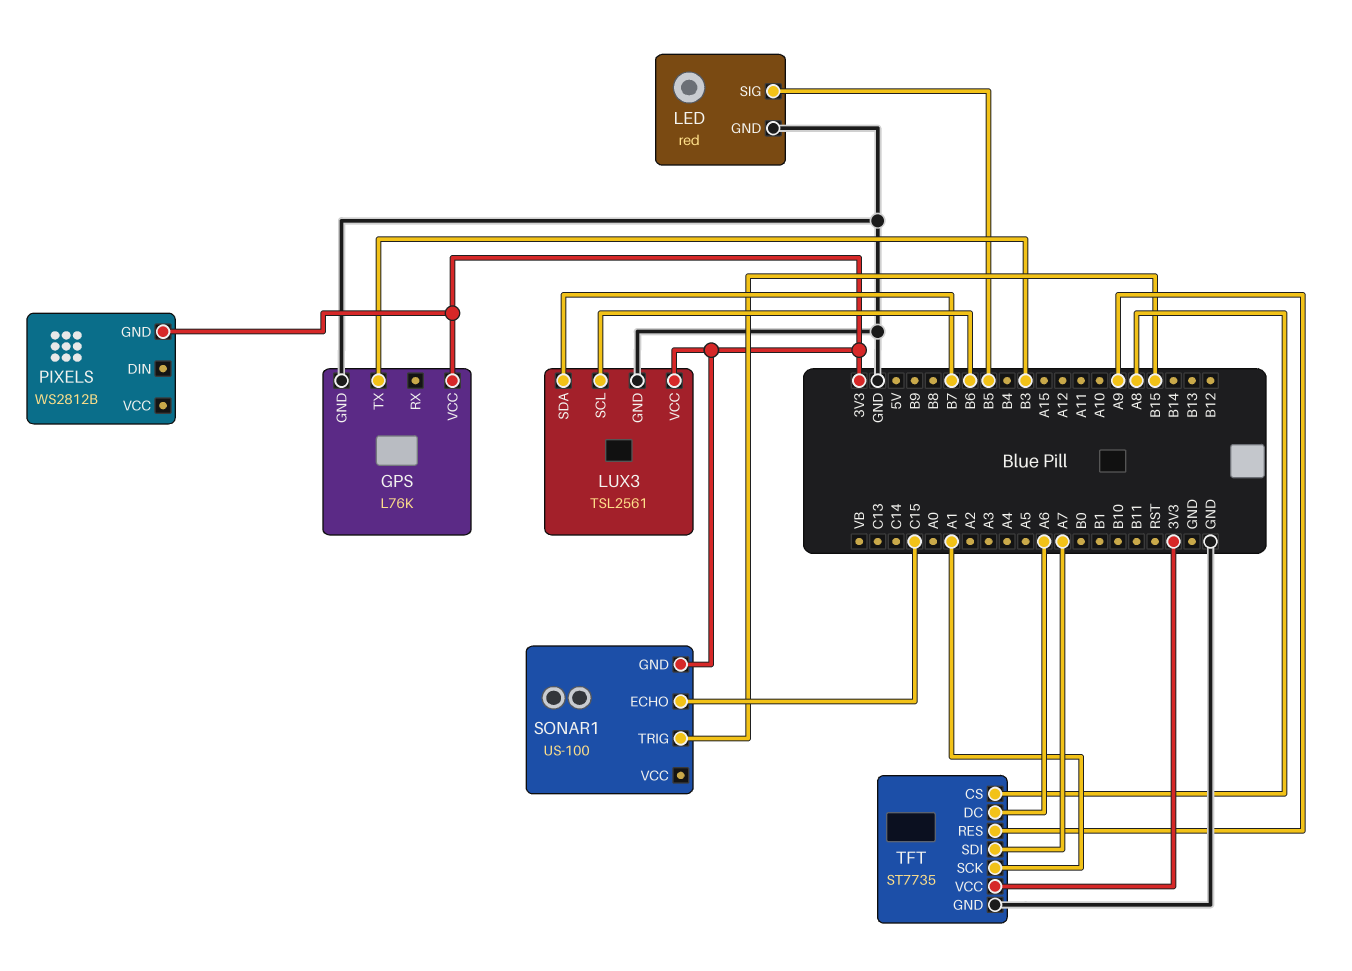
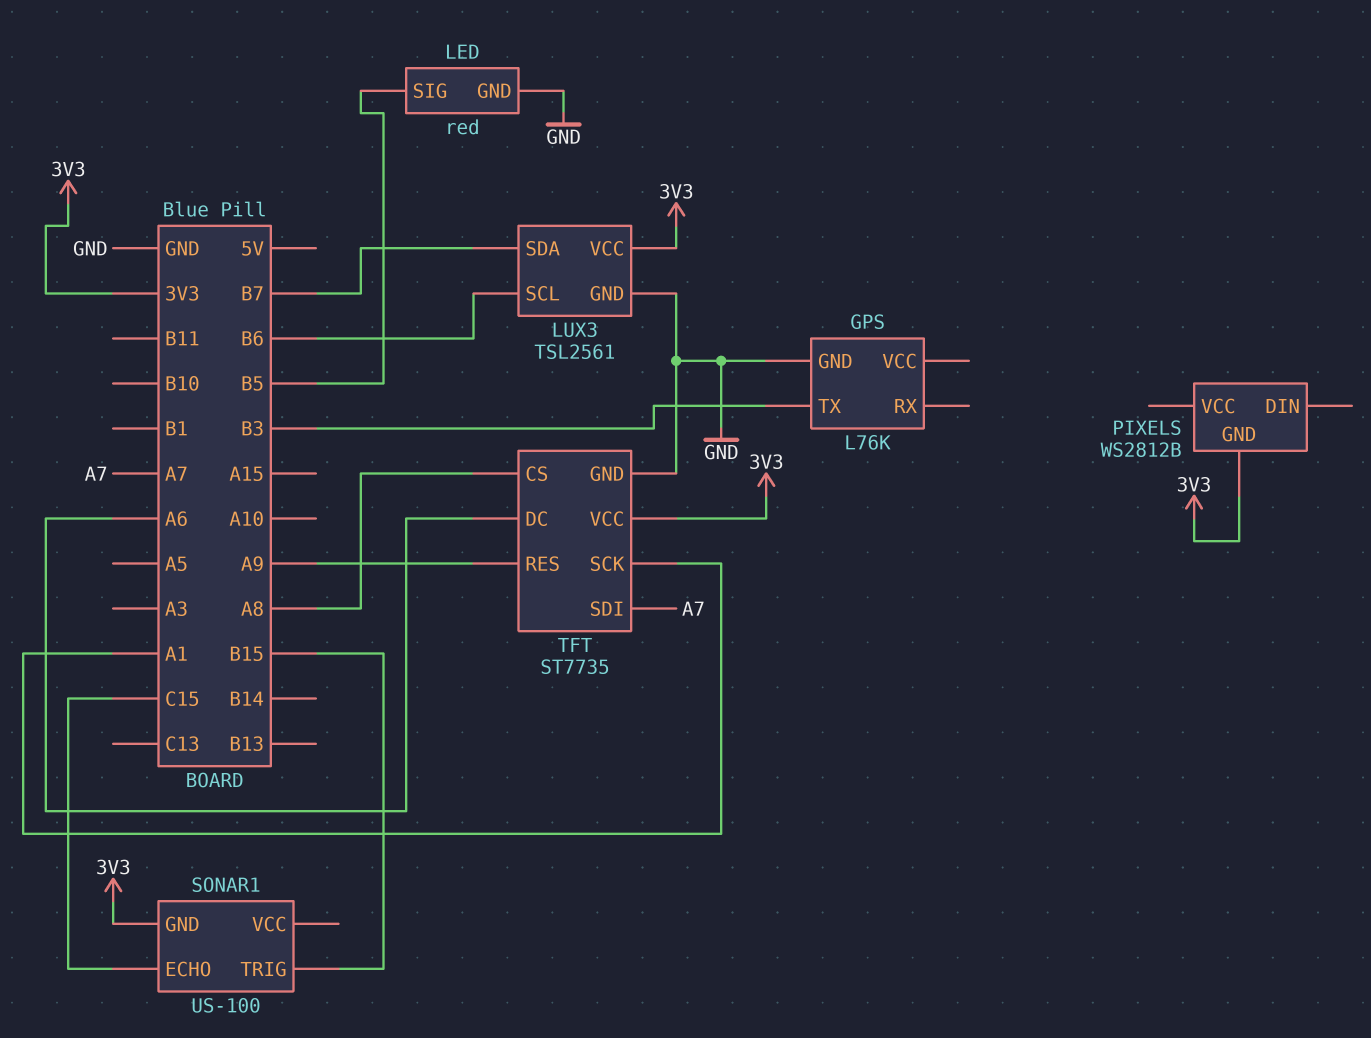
GPS pin VCC: 3V3 -> none

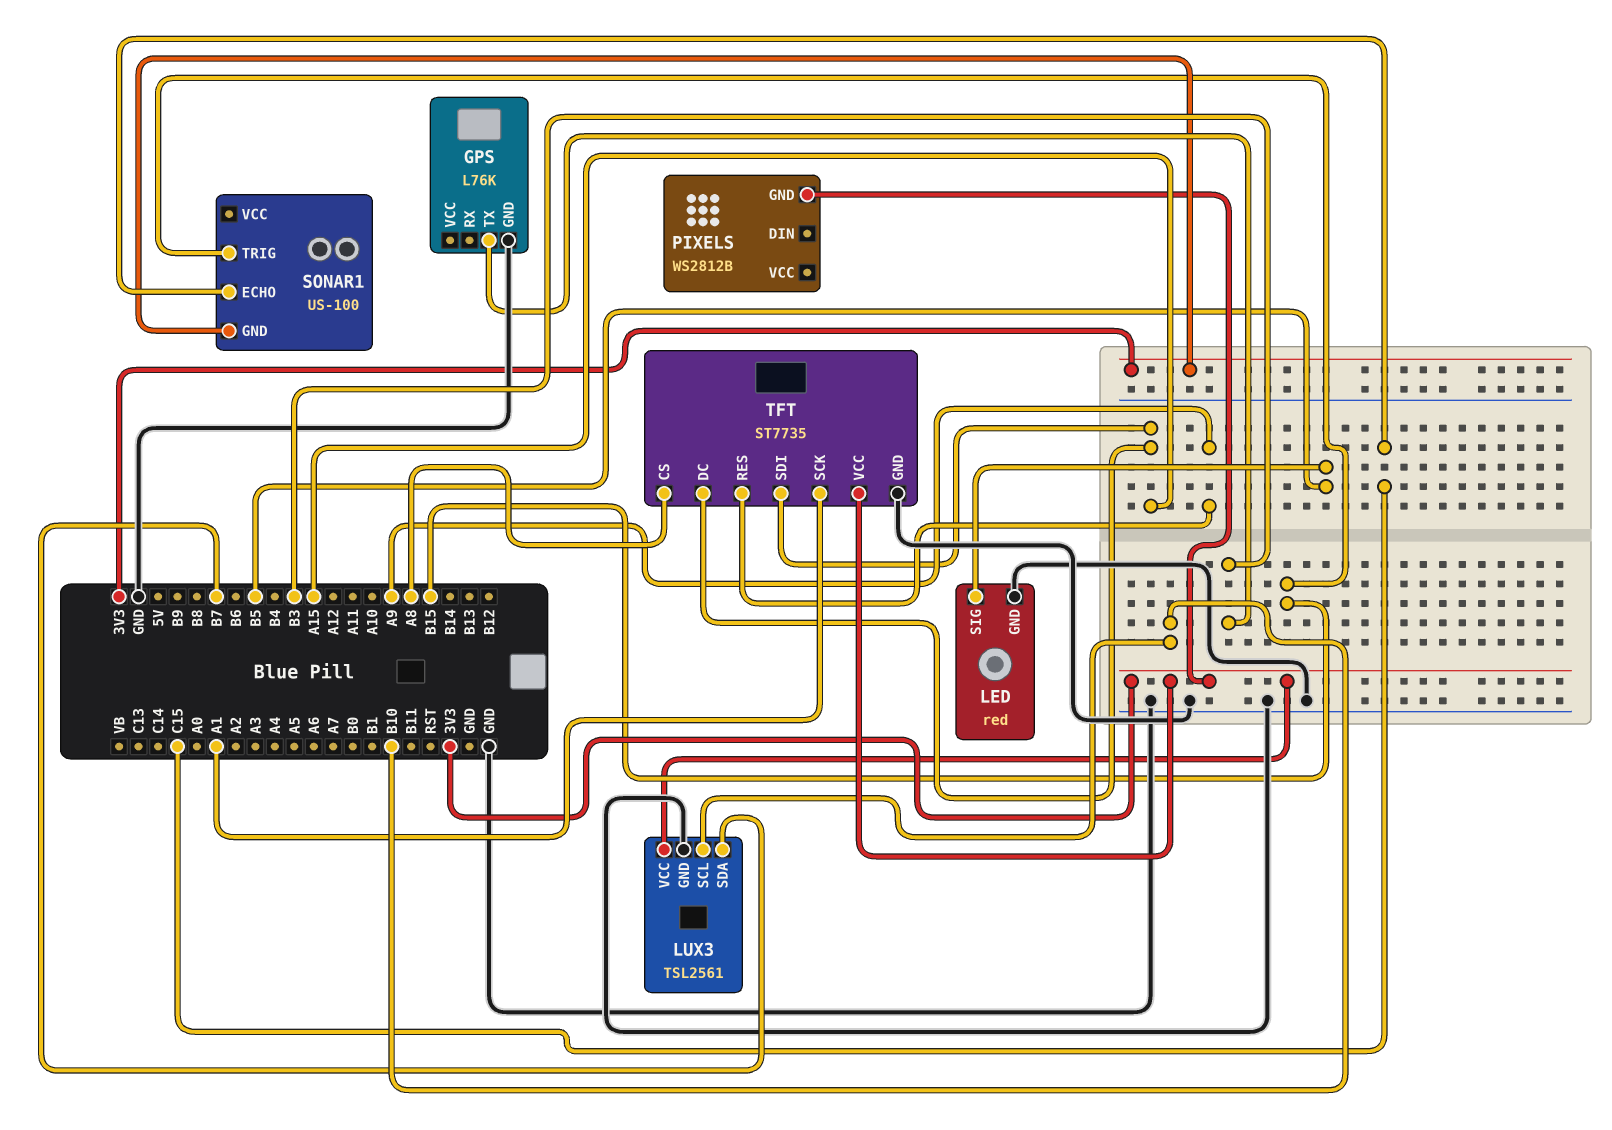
LUX3 pin SCL: B6 -> B10
TFT pin DC: A6 -> A15
TFT pin SDI: A7 -> A15

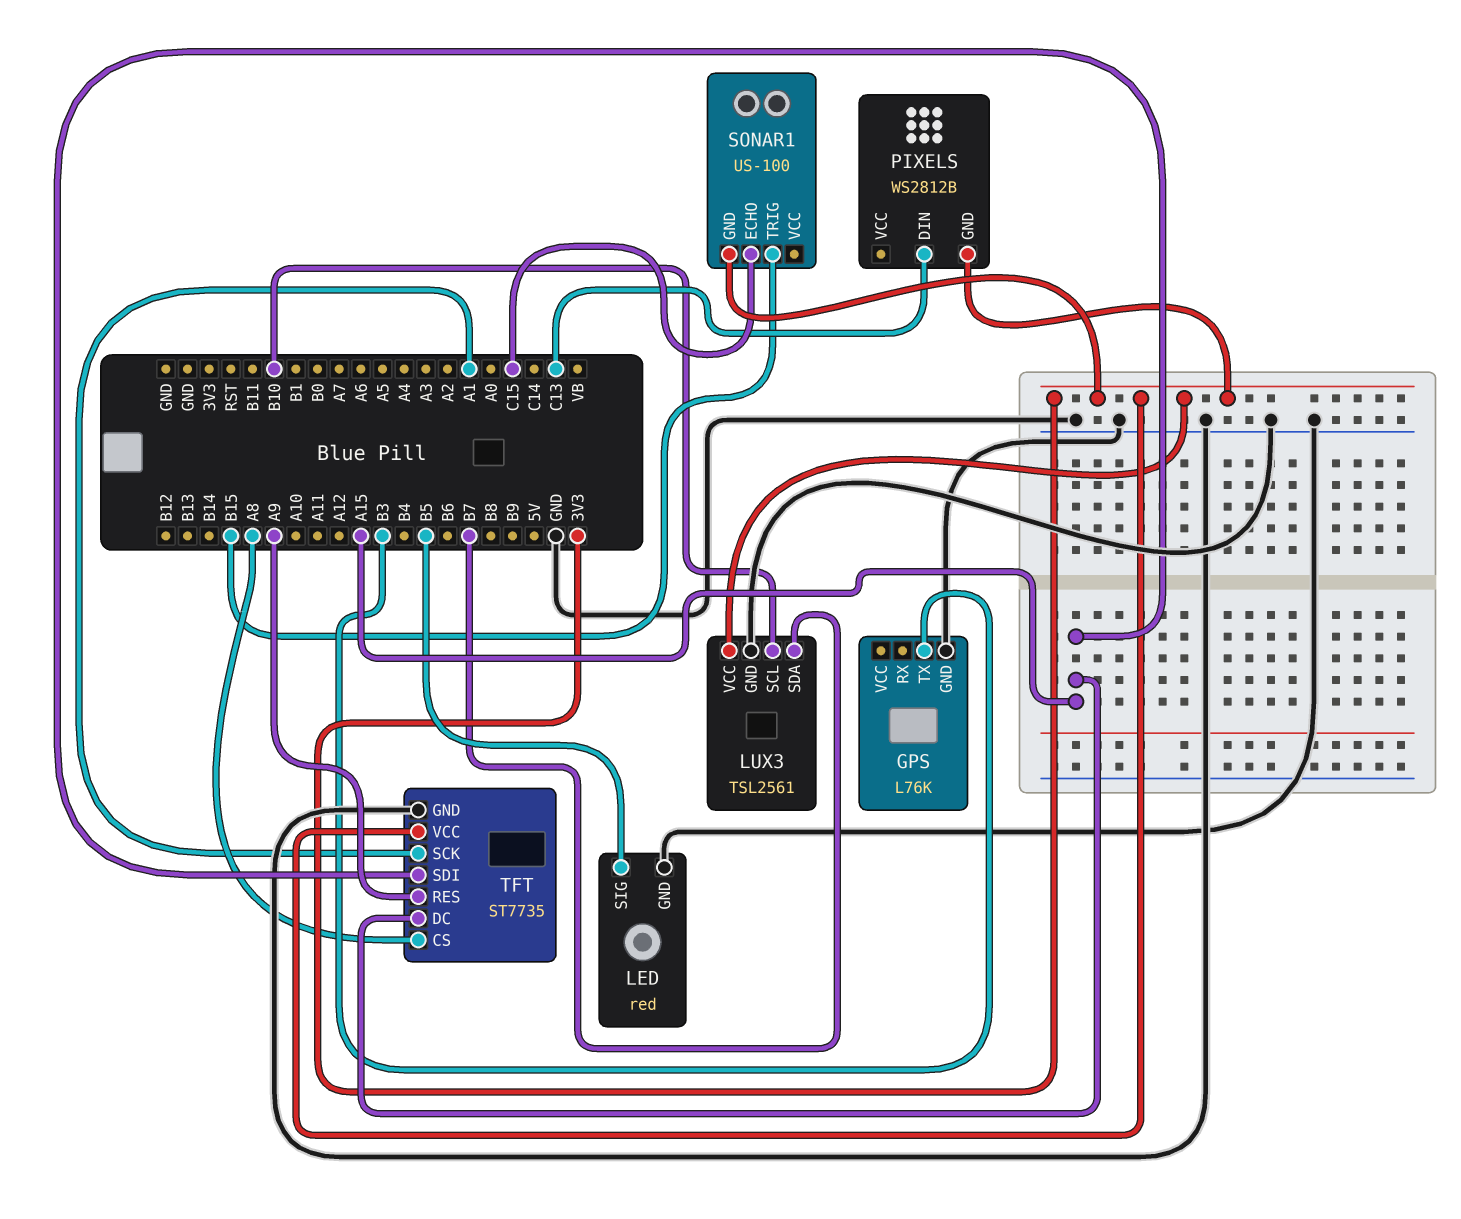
PIXELS pin DIN: none -> C13

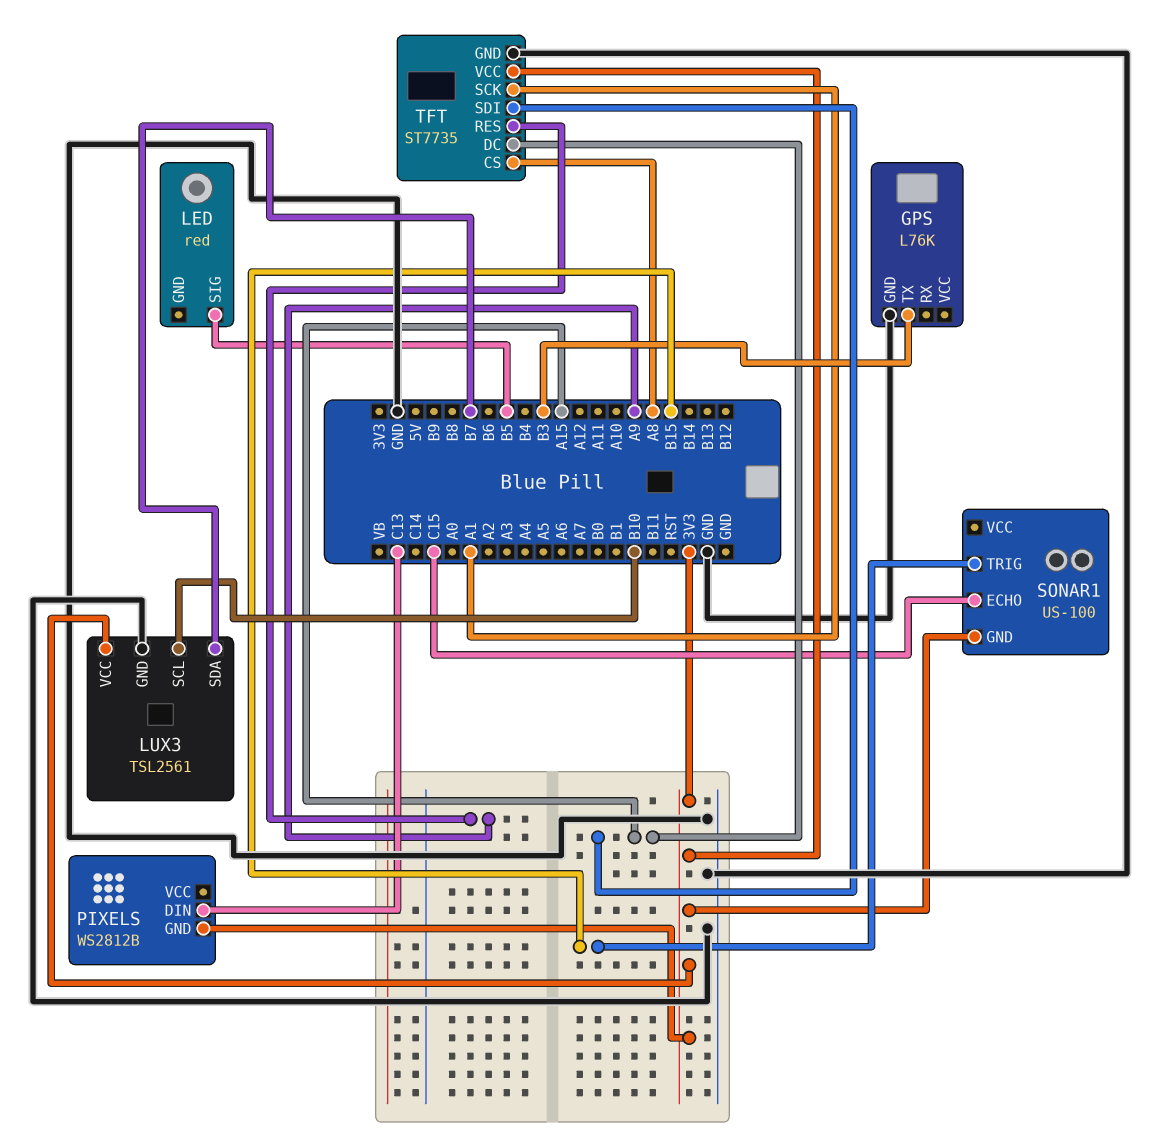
LED pin GND: GND -> none

